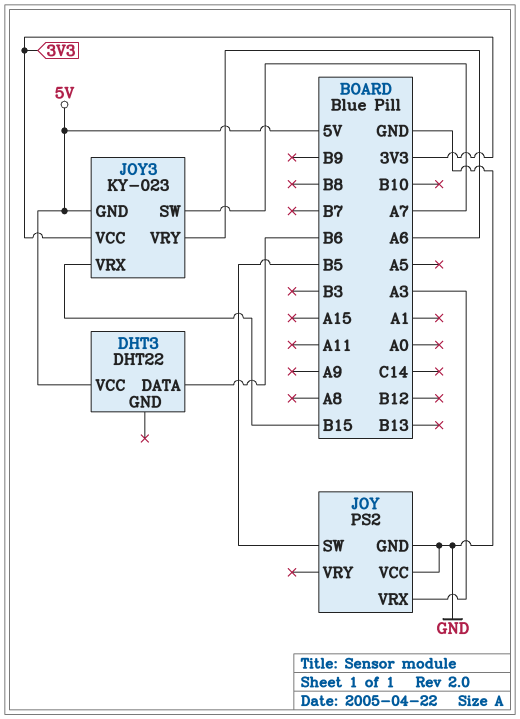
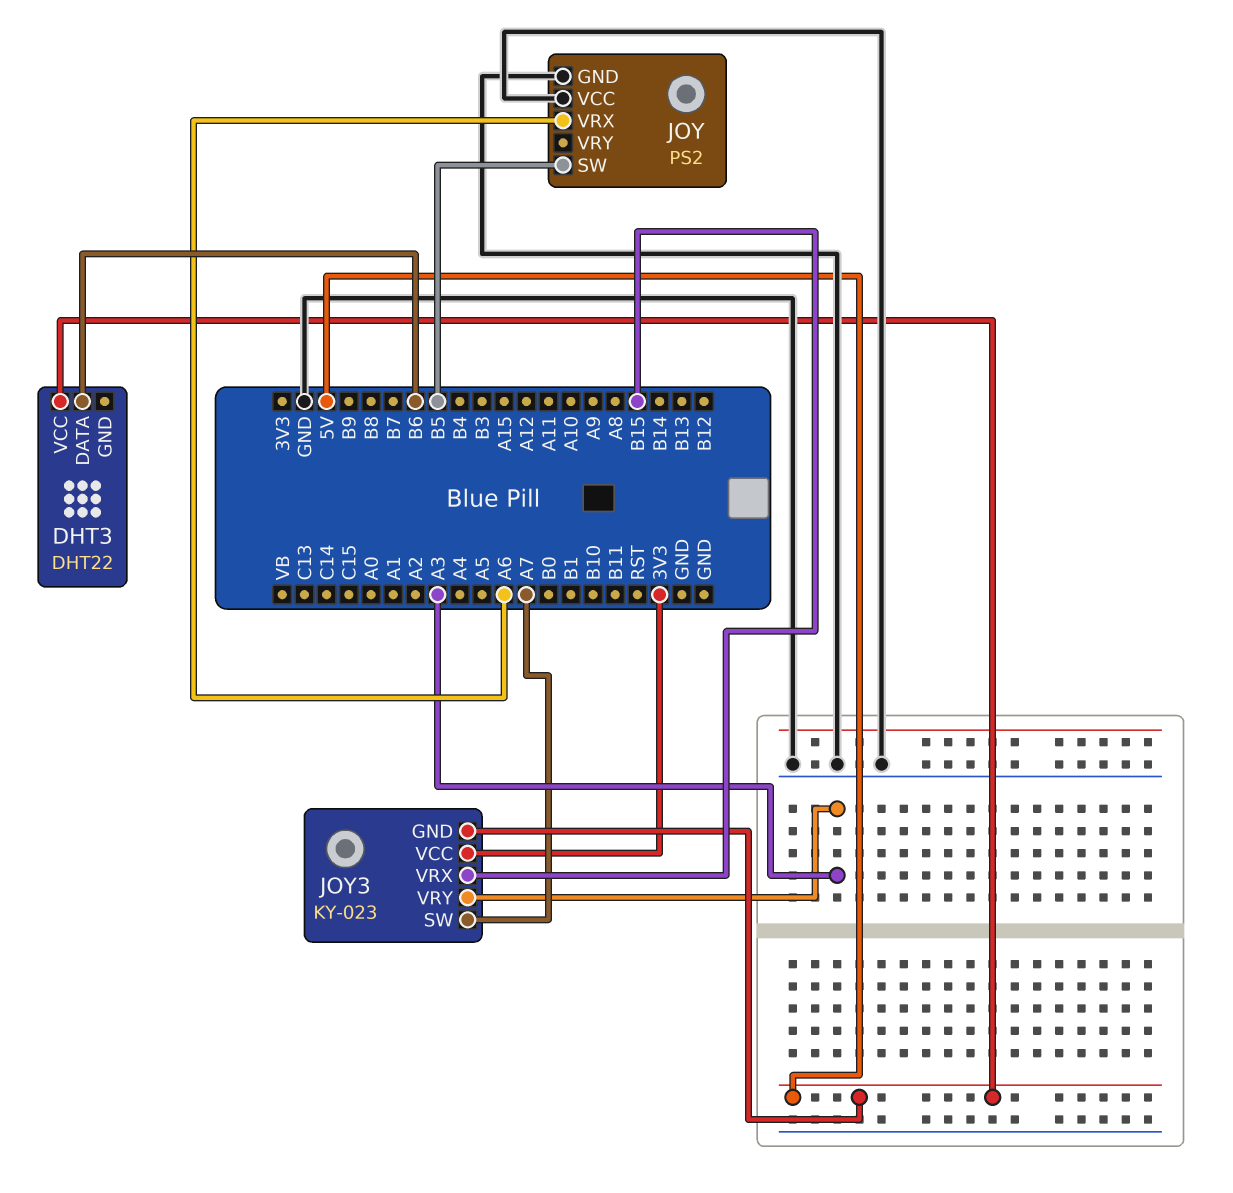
JOY pin VRX: A3 -> A6
JOY3 pin VRY: A6 -> A3

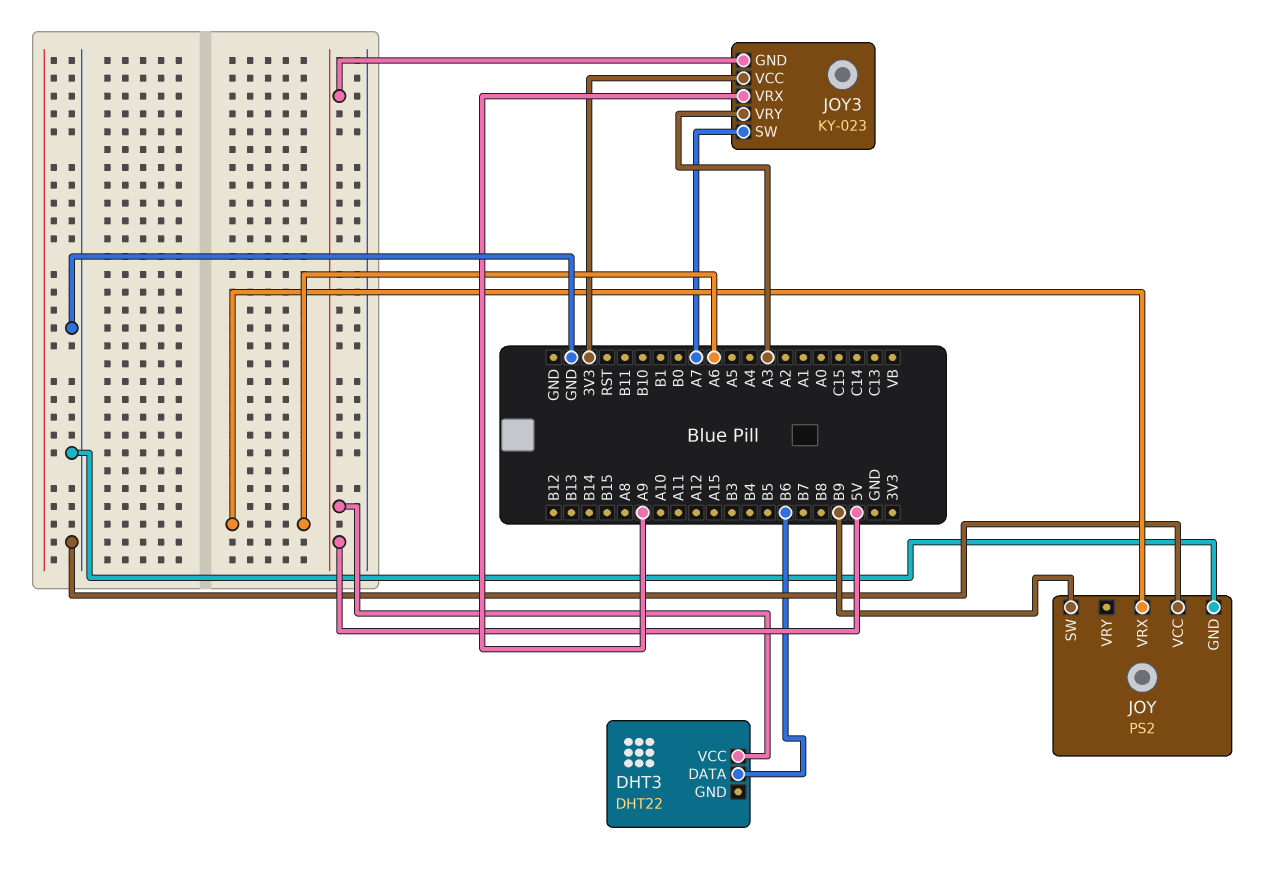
JOY pin SW: B5 -> B9
JOY3 pin VRX: B15 -> A9

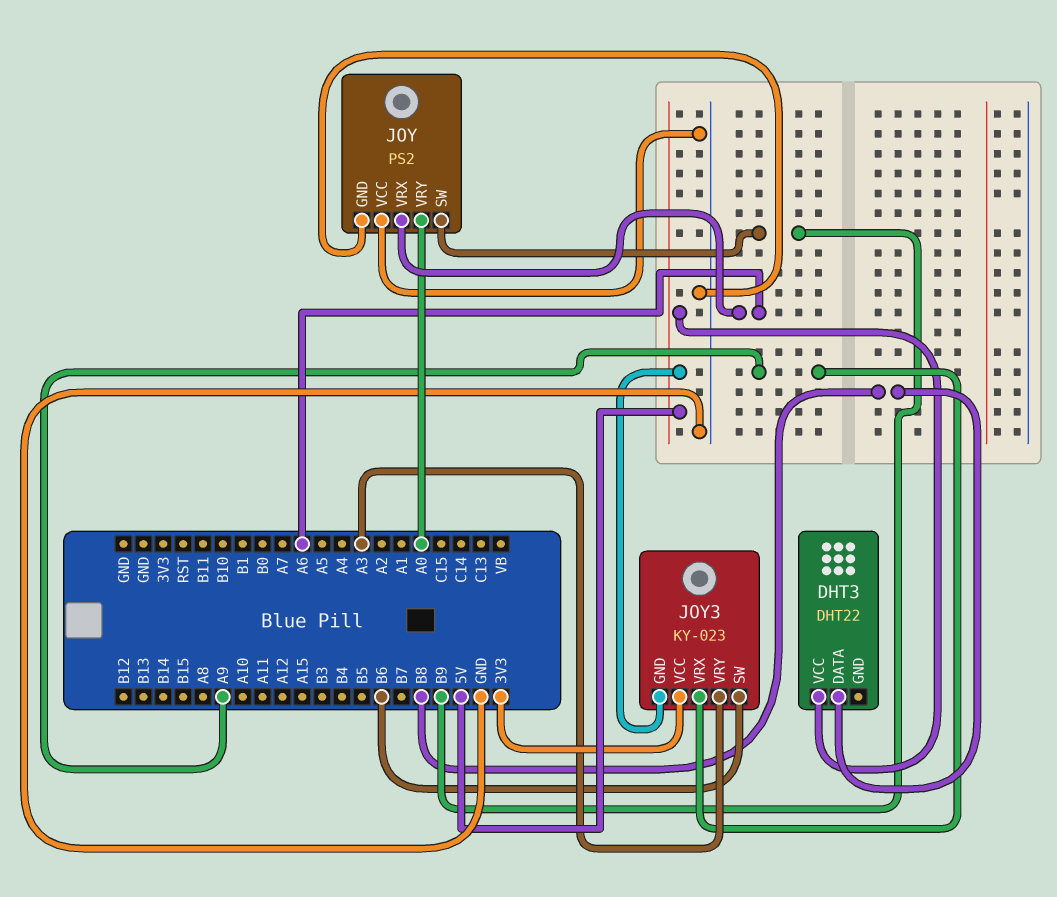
DHT3 pin DATA: B6 -> B8
JOY pin VRY: none -> A0
JOY3 pin SW: A7 -> B6

